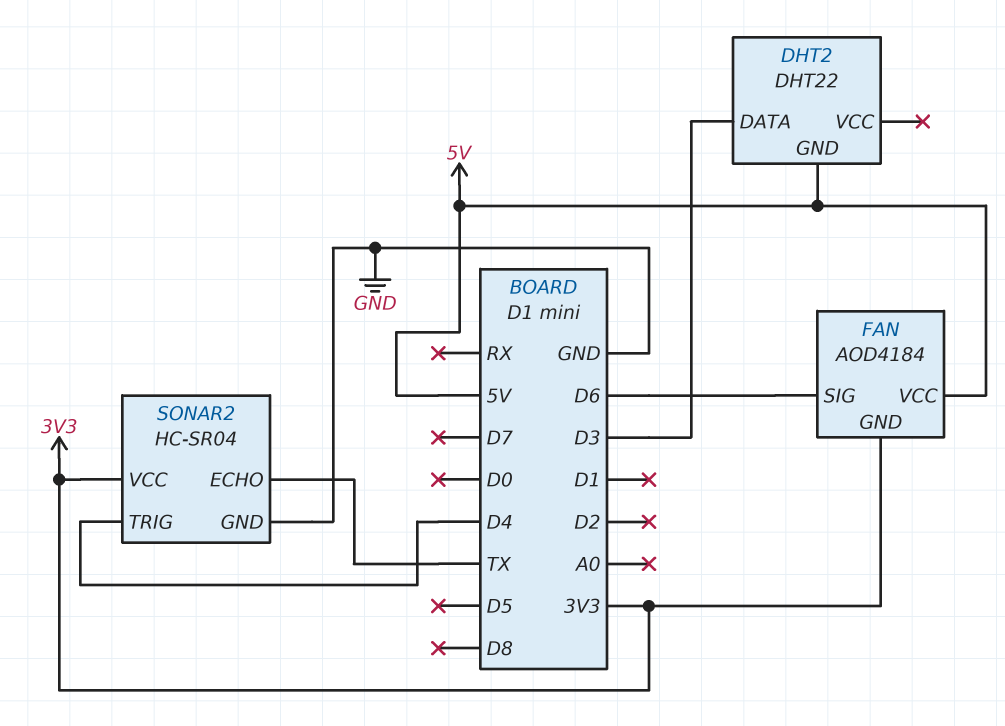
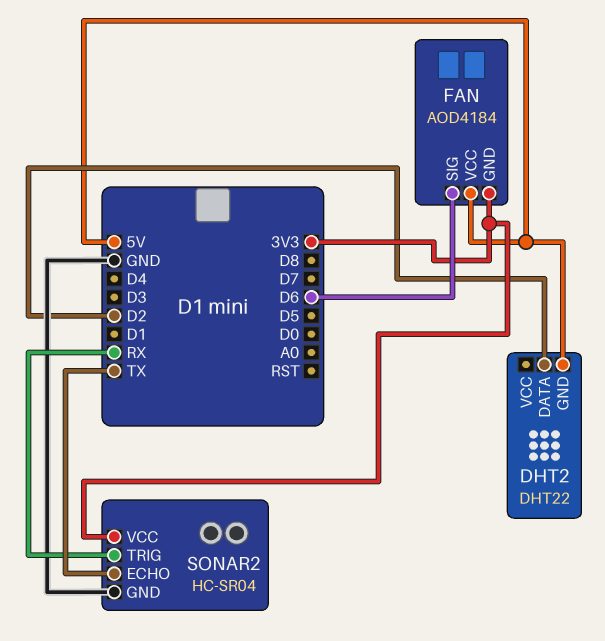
DHT2 pin DATA: D3 -> D2
SONAR2 pin TRIG: D4 -> RX

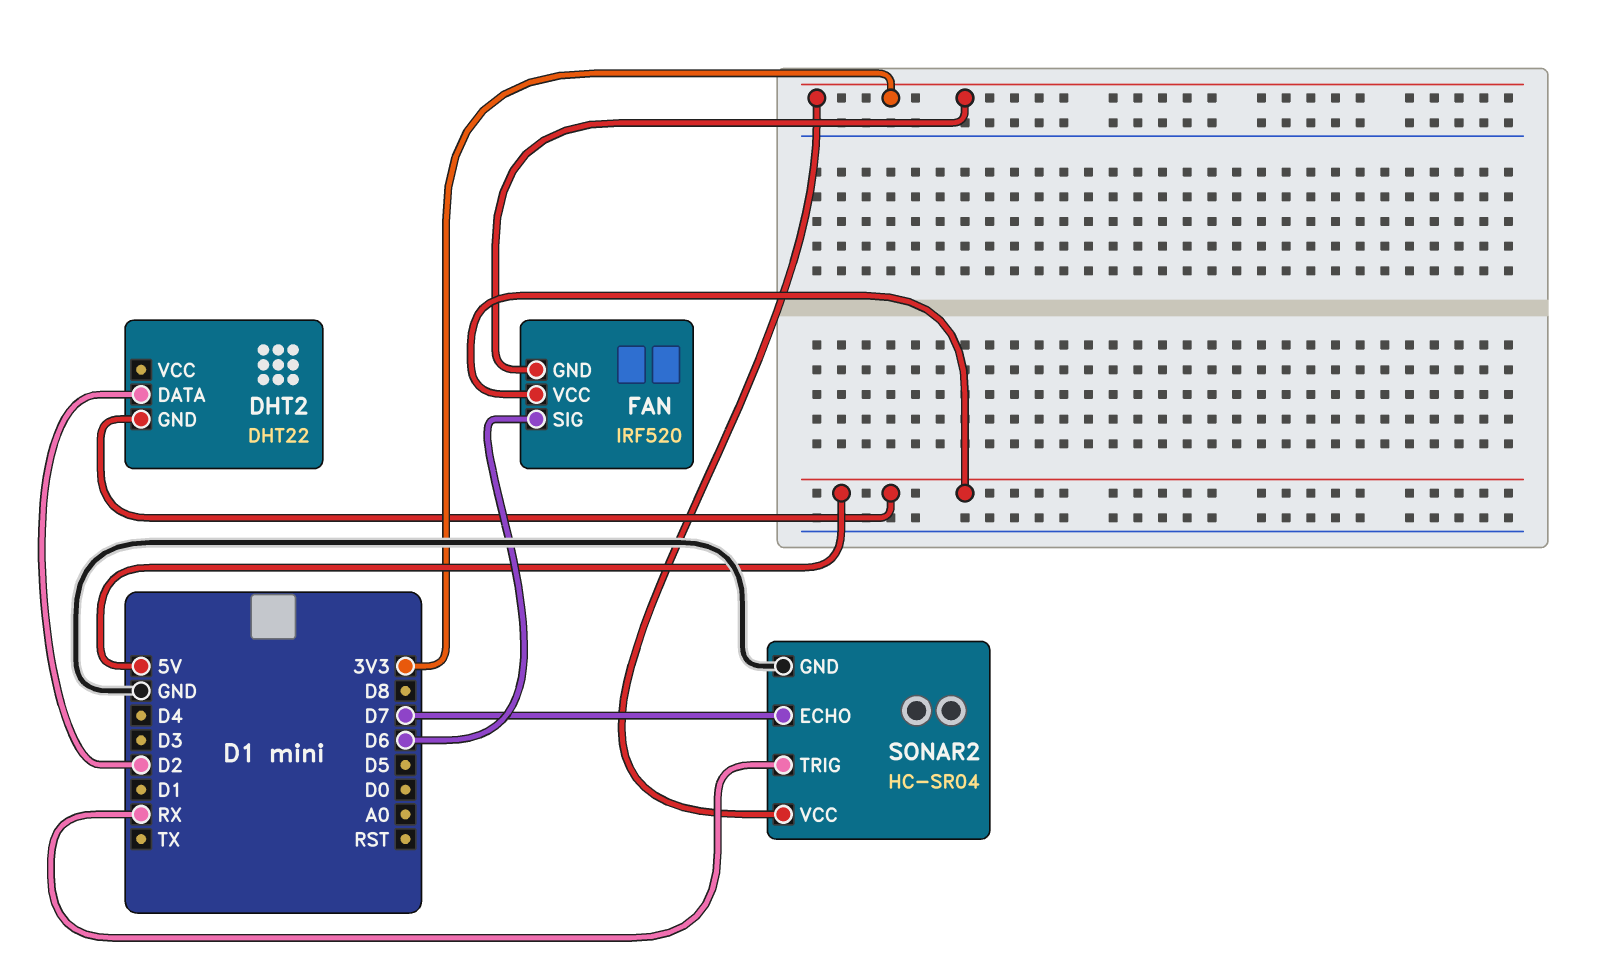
FAN: AOD4184 -> IRF520
SONAR2 pin ECHO: TX -> D7

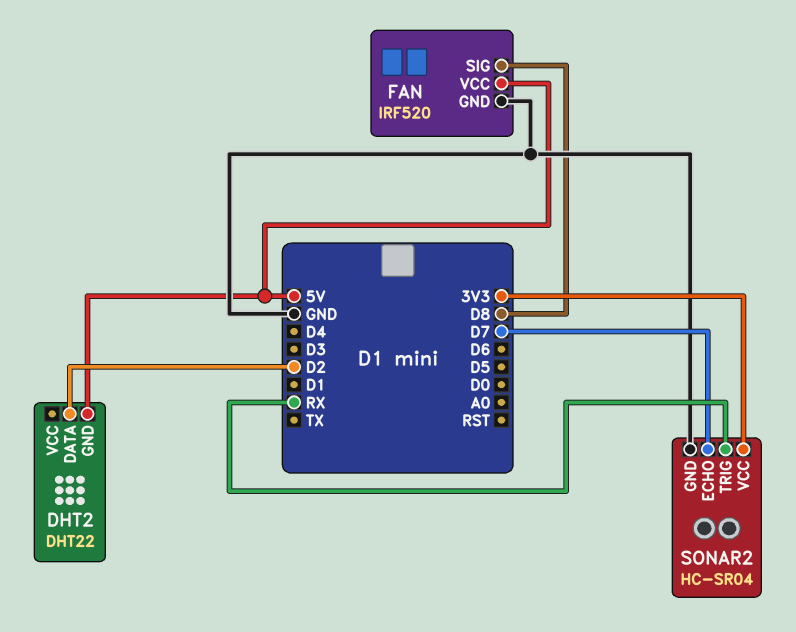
FAN pin GND: 3V3 -> GND
FAN pin SIG: D6 -> D8

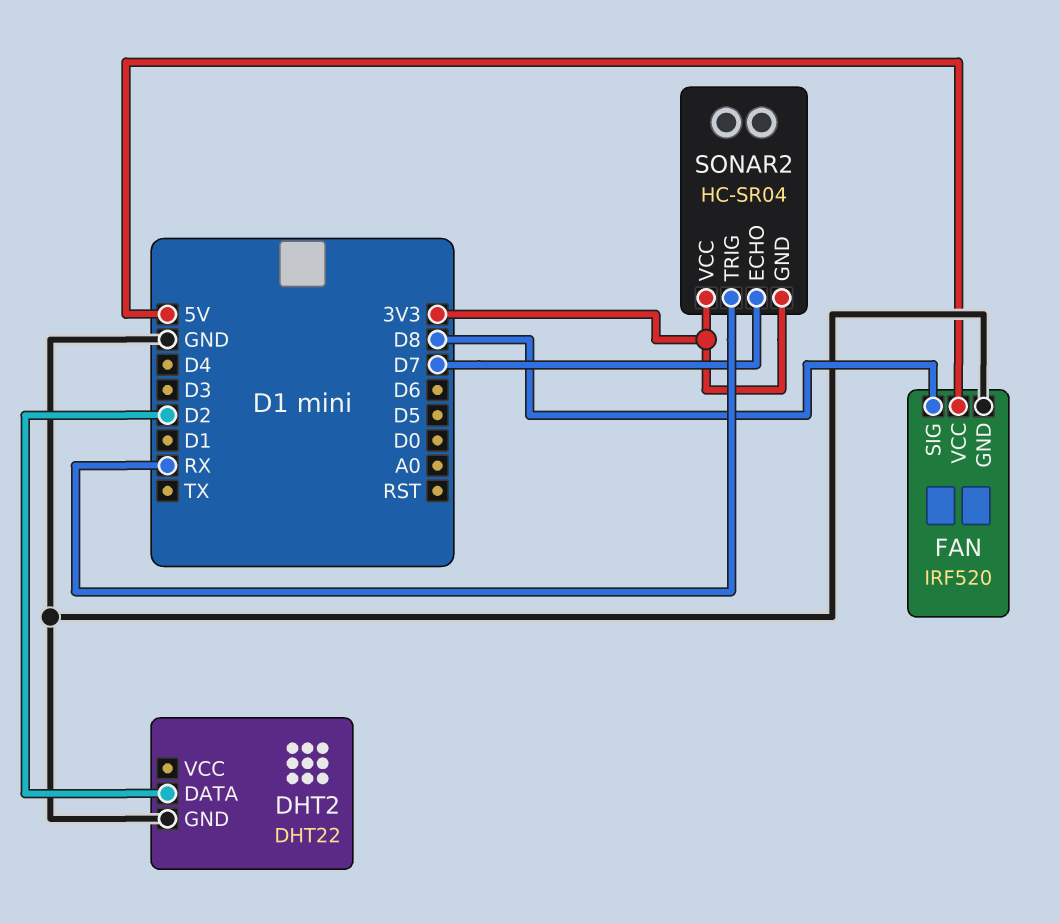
DHT2 pin GND: 5V -> GND
SONAR2 pin GND: GND -> 3V3

